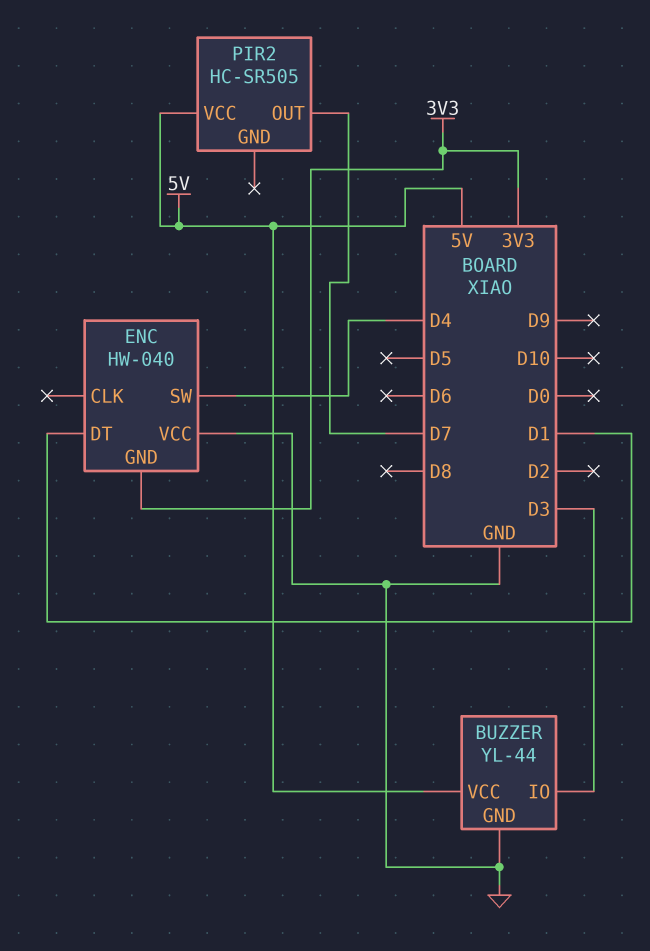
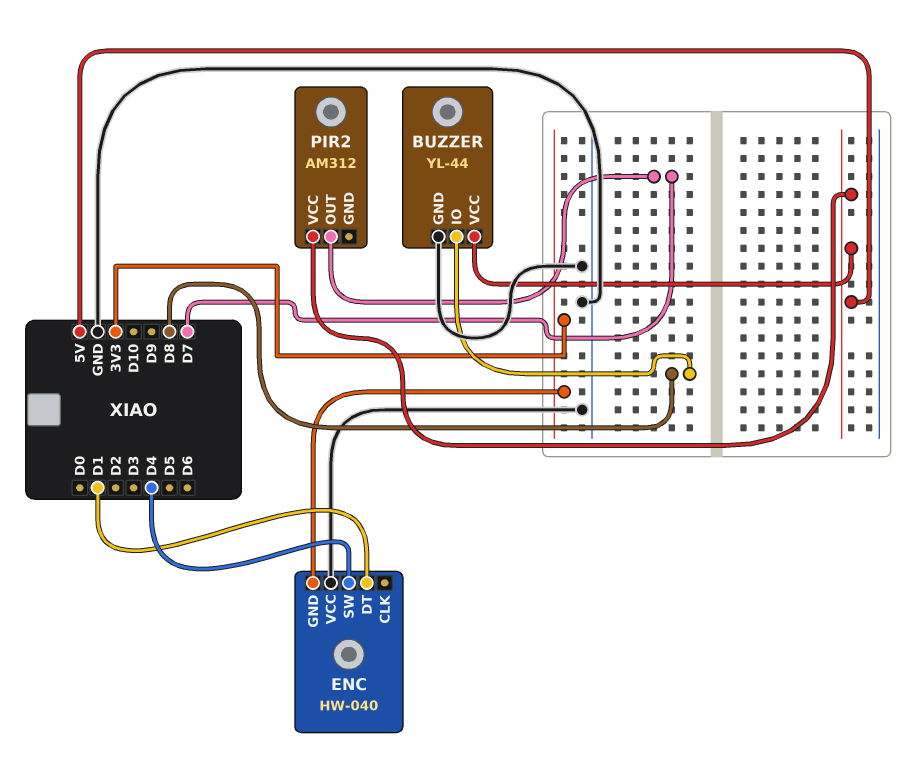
BUZZER pin IO: D3 -> D8
PIR2: HC-SR505 -> AM312

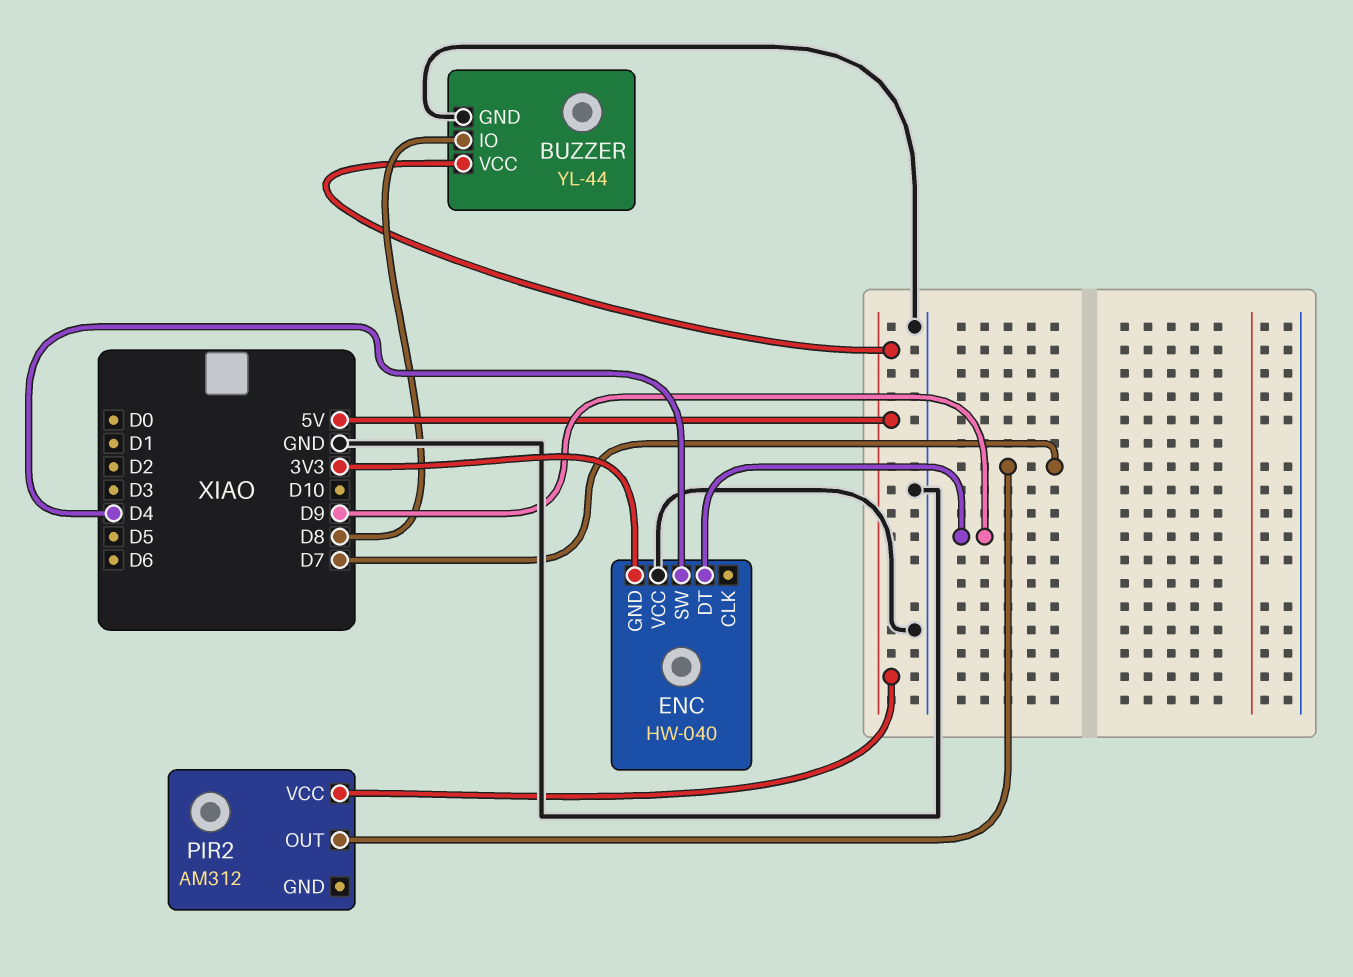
ENC pin DT: D1 -> D9

